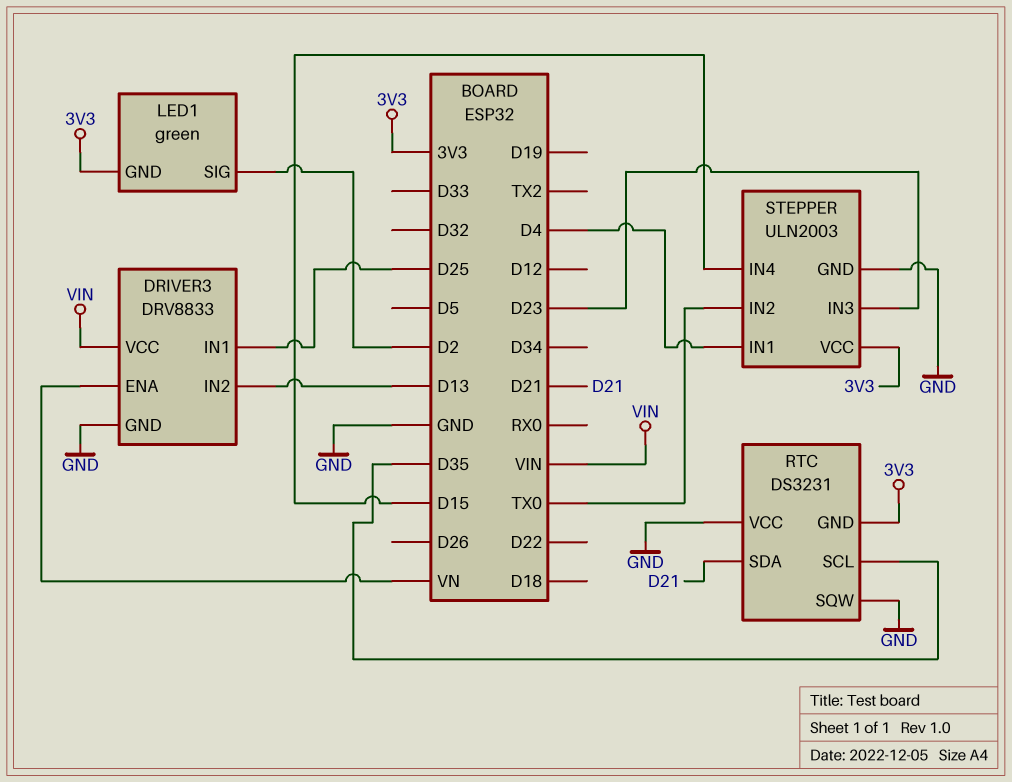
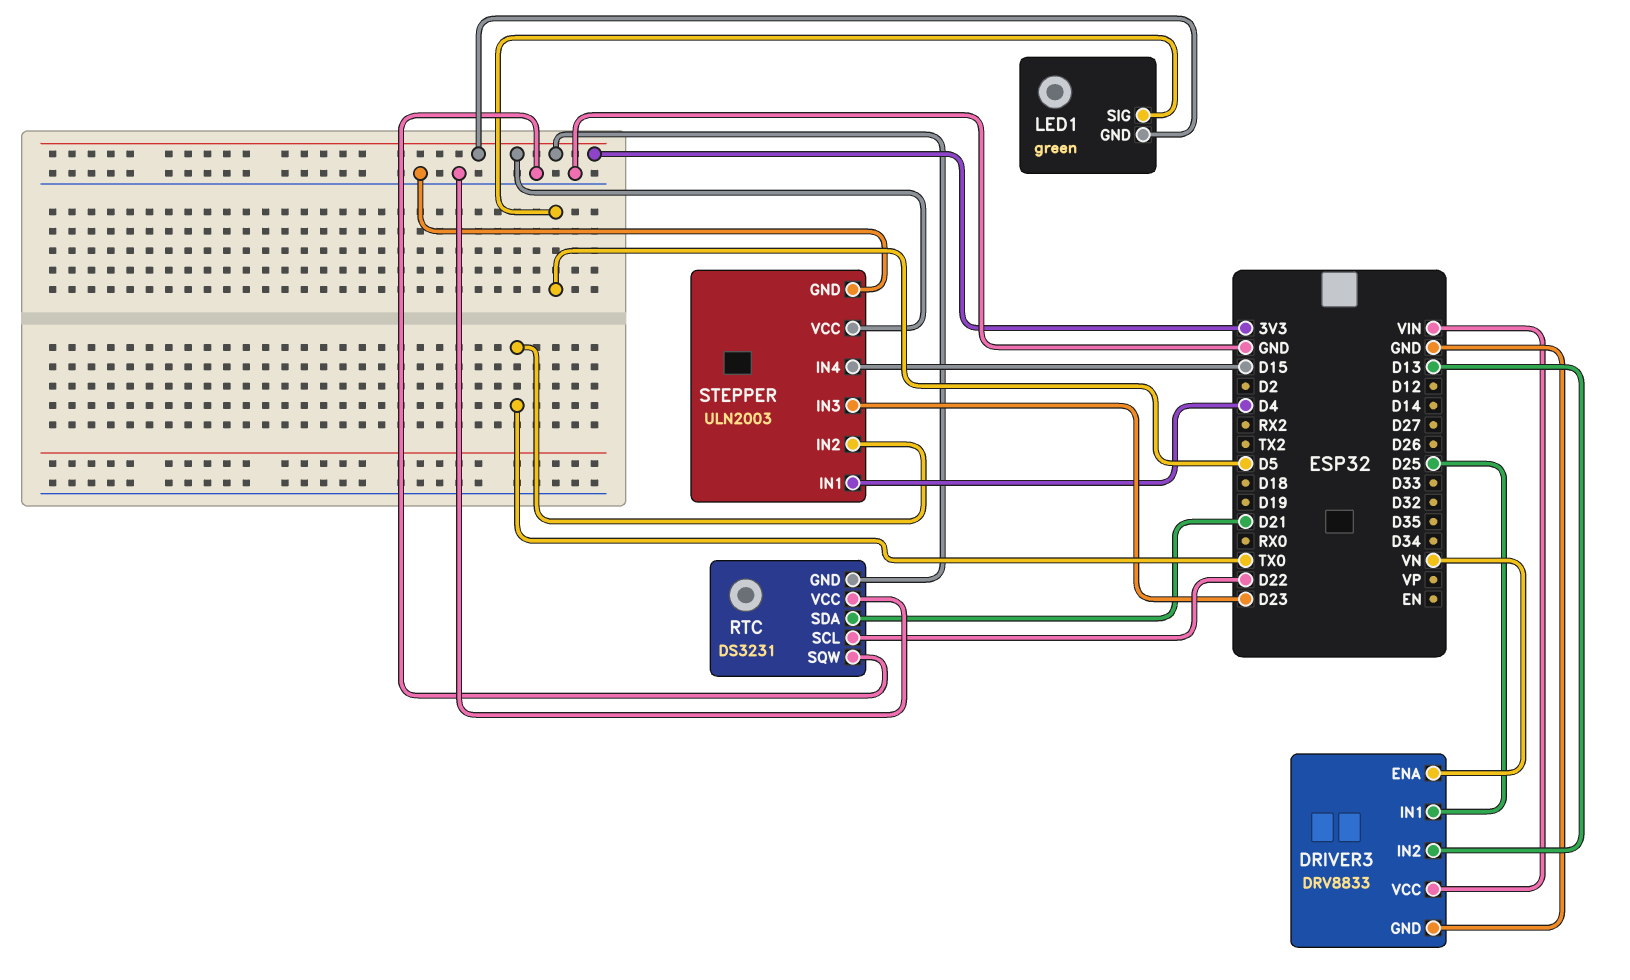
LED1 pin SIG: D2 -> D5
RTC pin SCL: D35 -> D22

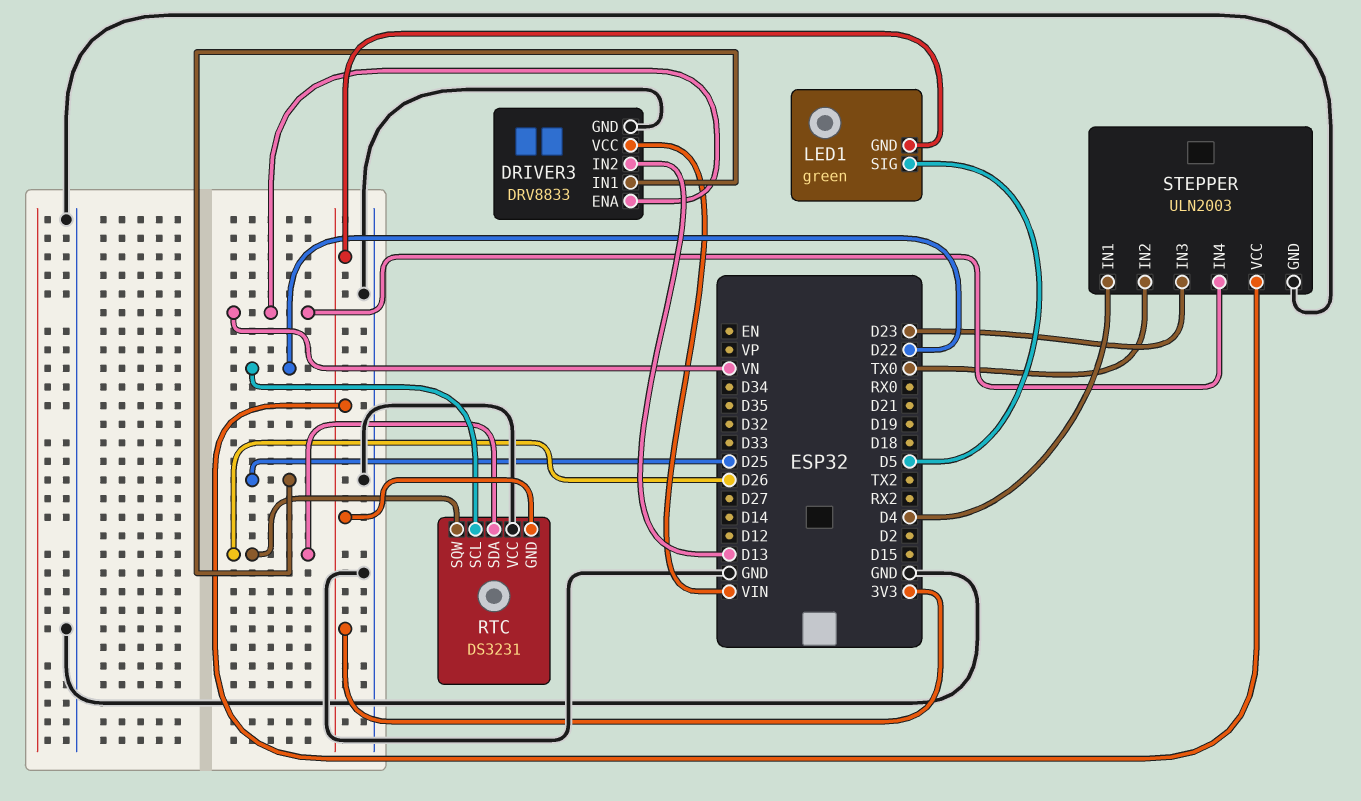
RTC pin SDA: D21 -> D26
RTC pin SQW: GND -> D26
STEPPER pin IN4: D15 -> VN

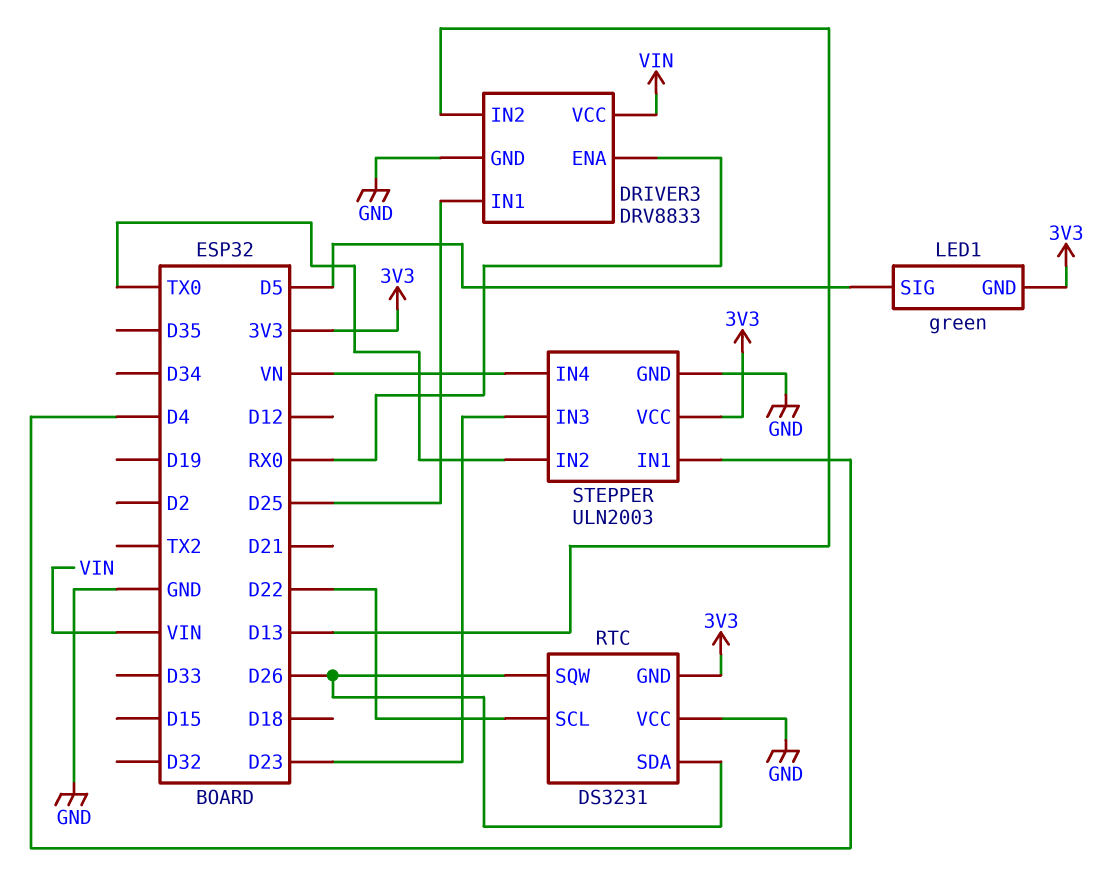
DRIVER3 pin ENA: VN -> RX0

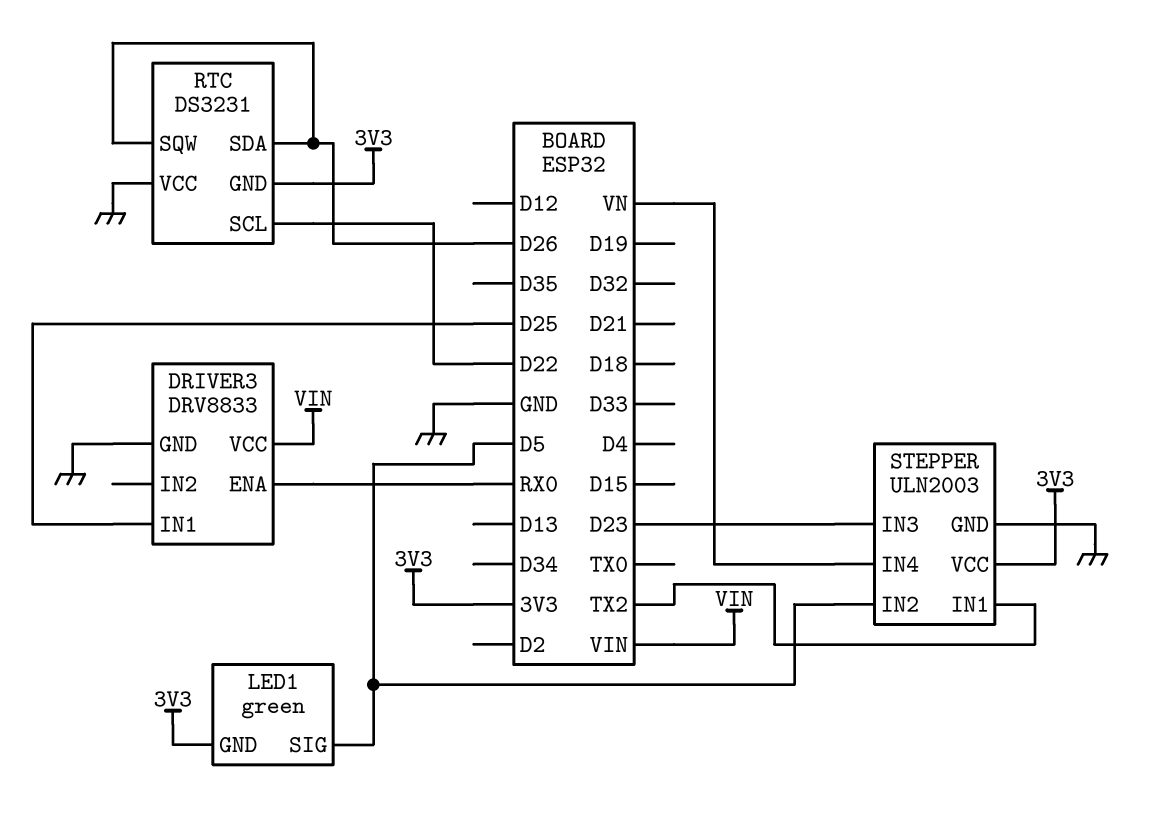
DRIVER3 pin IN2: D13 -> none
STEPPER pin IN1: D4 -> TX2
STEPPER pin IN2: TX0 -> D5

